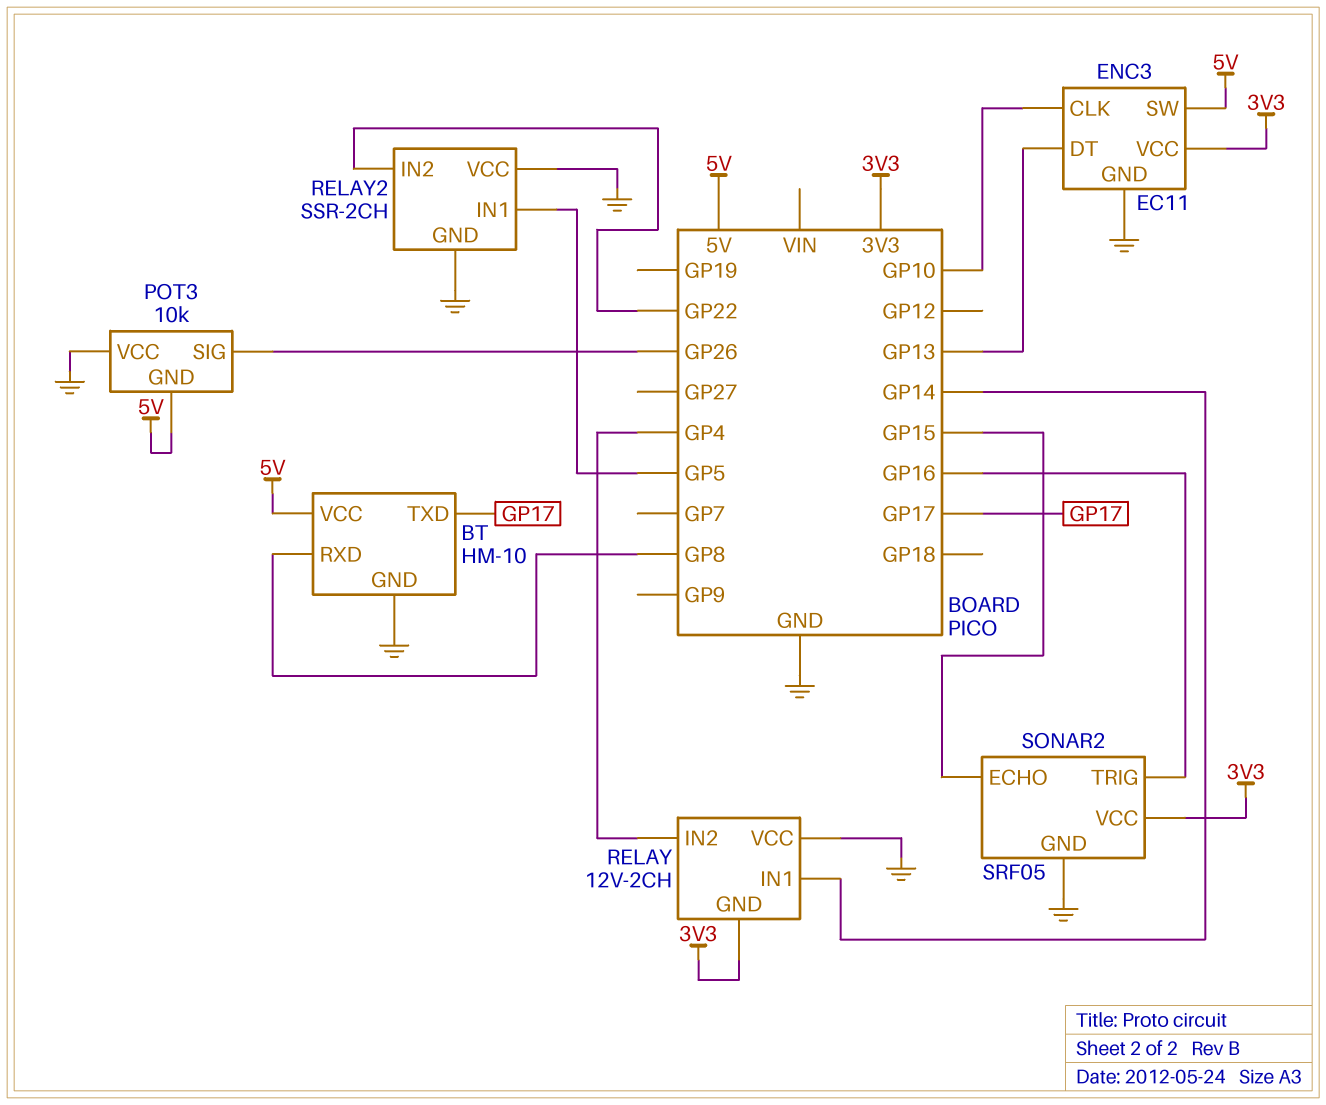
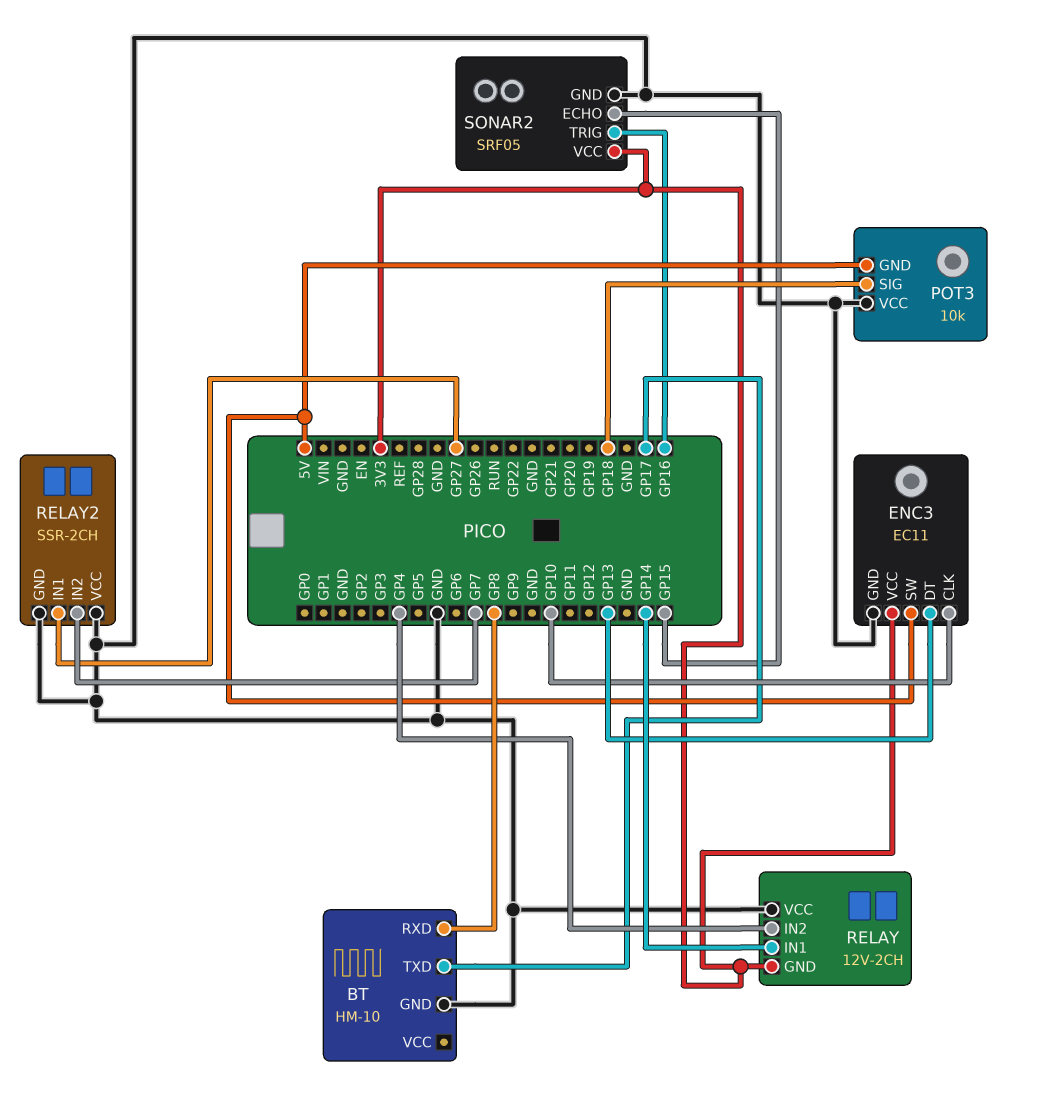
BT pin VCC: 5V -> none
POT3 pin SIG: GP26 -> GP18
RELAY2 pin IN1: GP5 -> GP27
RELAY2 pin IN2: GP22 -> GP7

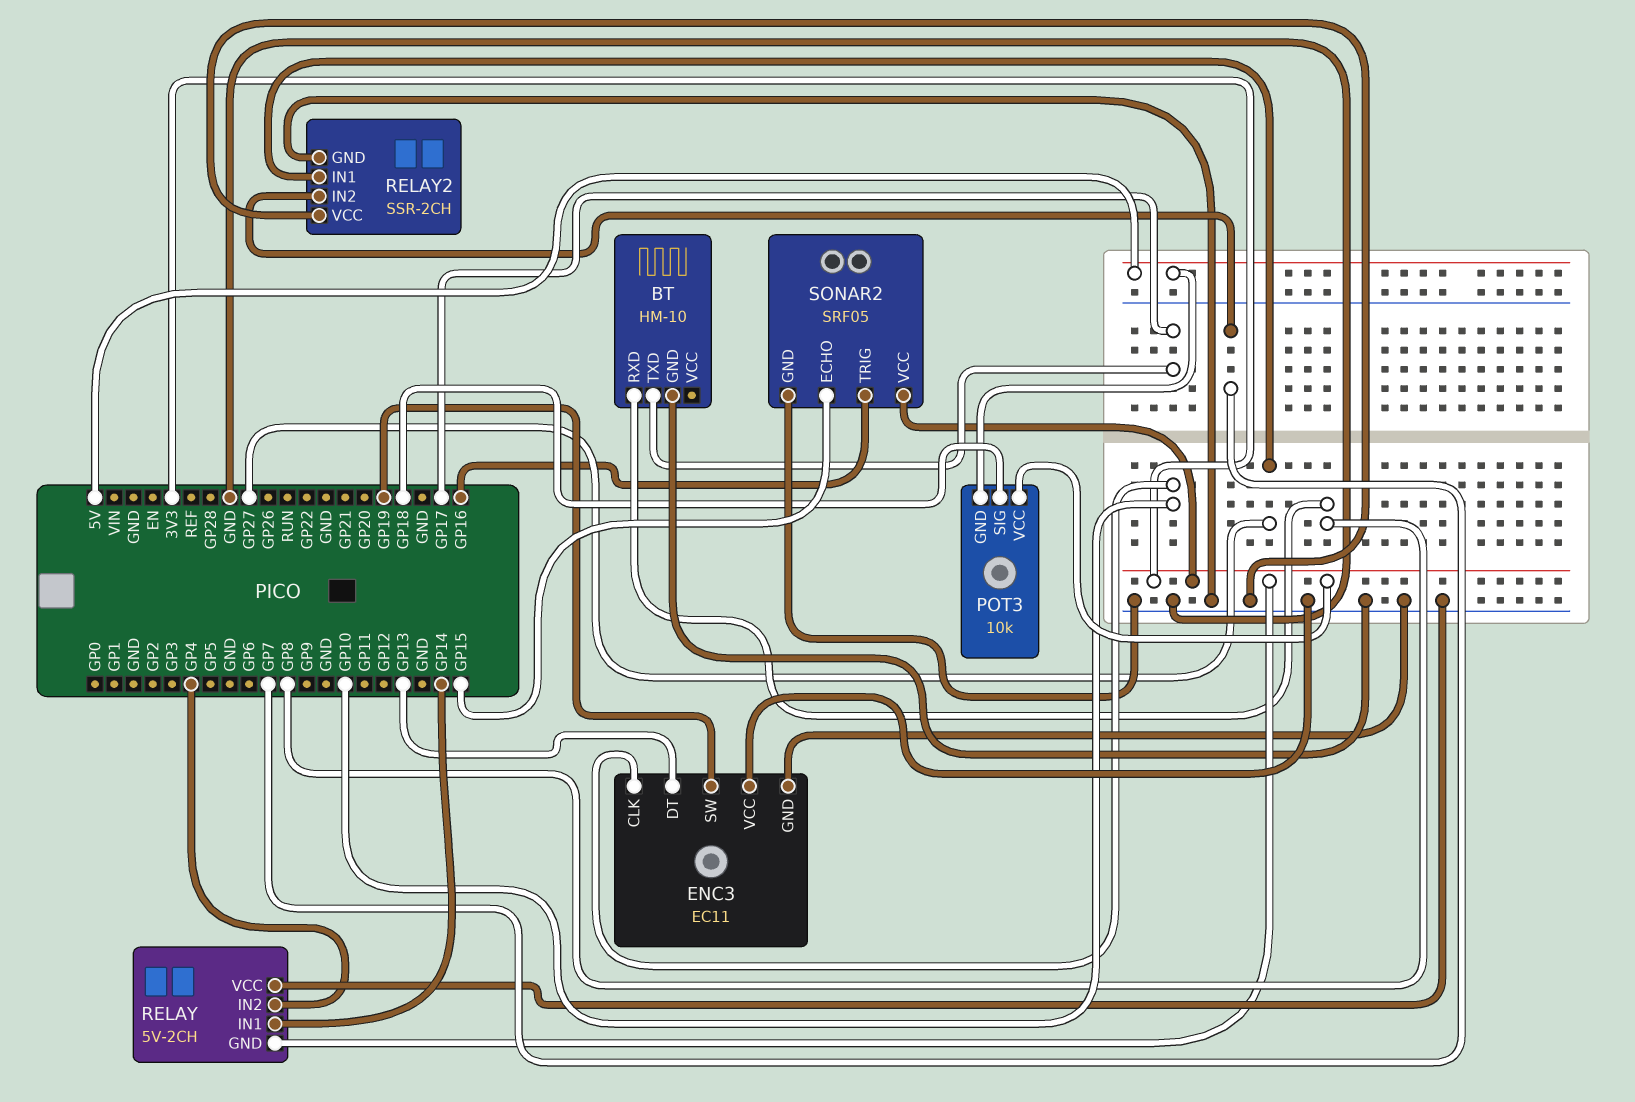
ENC3 pin SW: 5V -> GP19
ENC3 pin VCC: 3V3 -> GND
POT3 pin VCC: GND -> 3V3
RELAY: 12V-2CH -> 5V-2CH

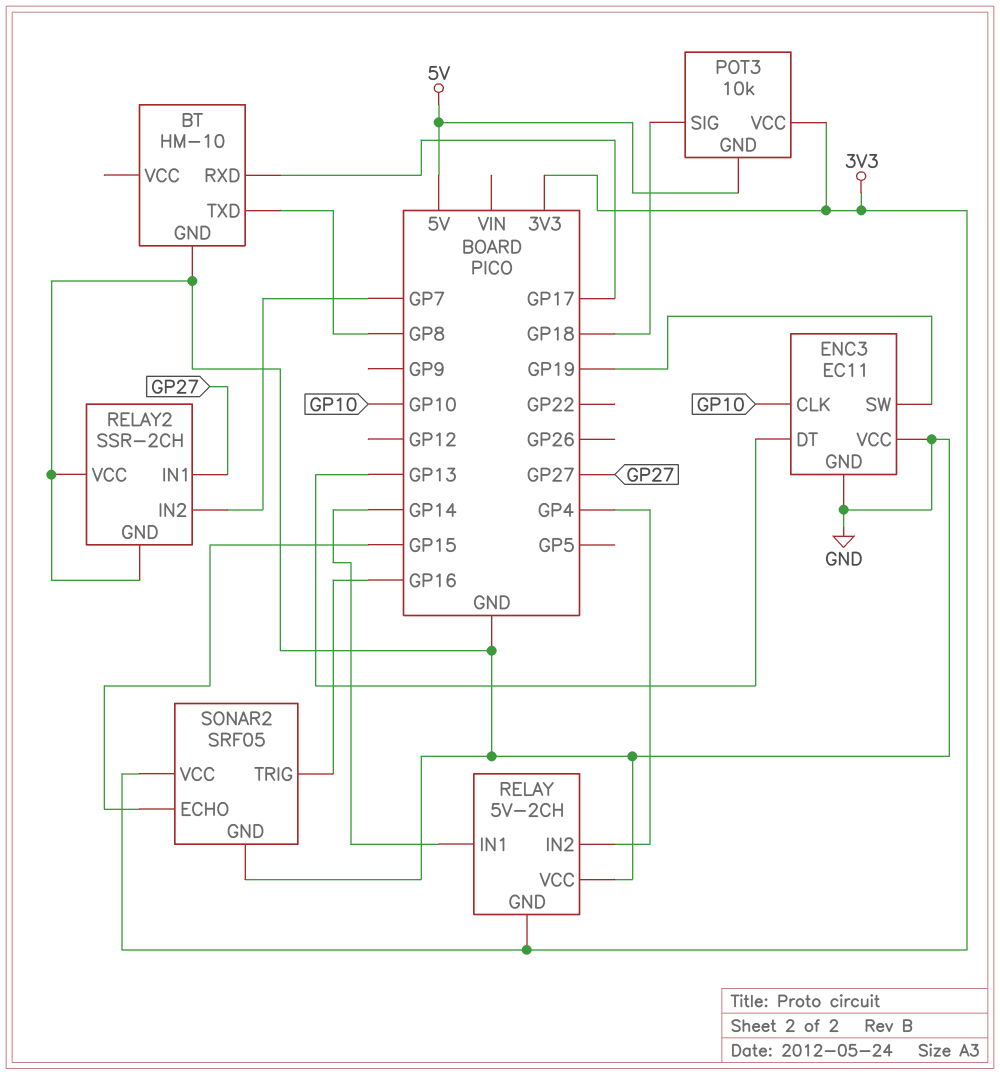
BT pin RXD: GP8 -> GP17
BT pin TXD: GP17 -> GP8

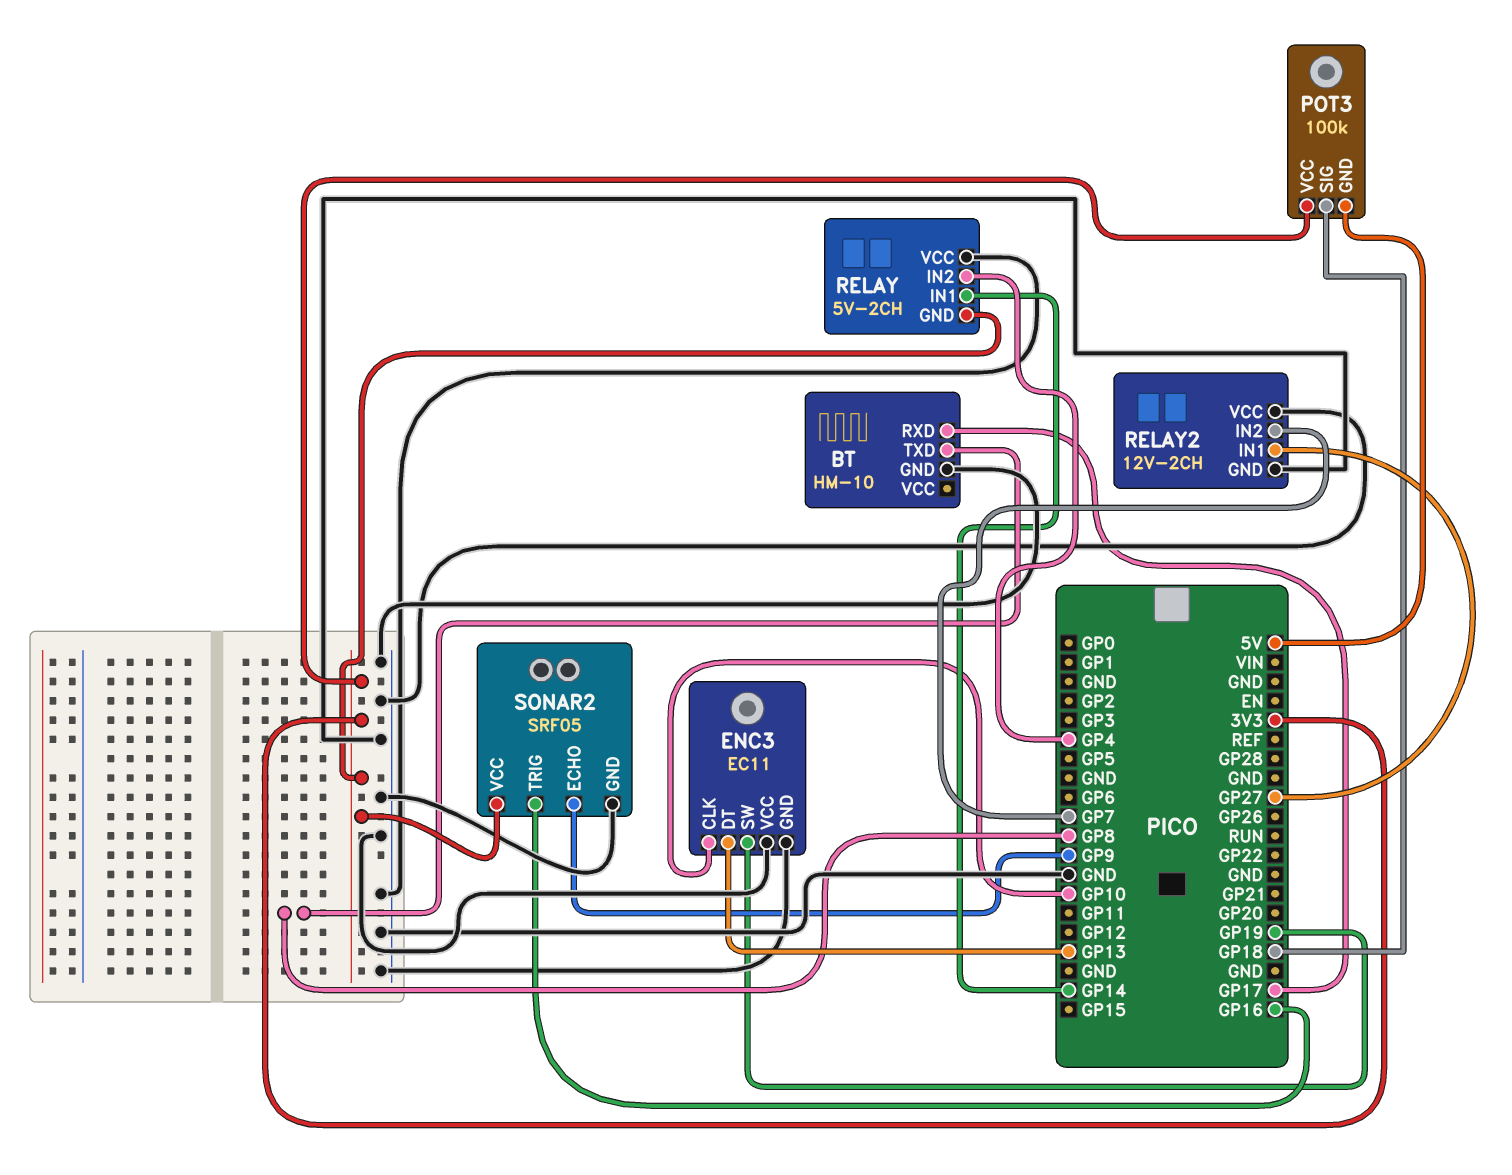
POT3: 10k -> 100k
RELAY2: SSR-2CH -> 12V-2CH
SONAR2 pin ECHO: GP15 -> GP9

